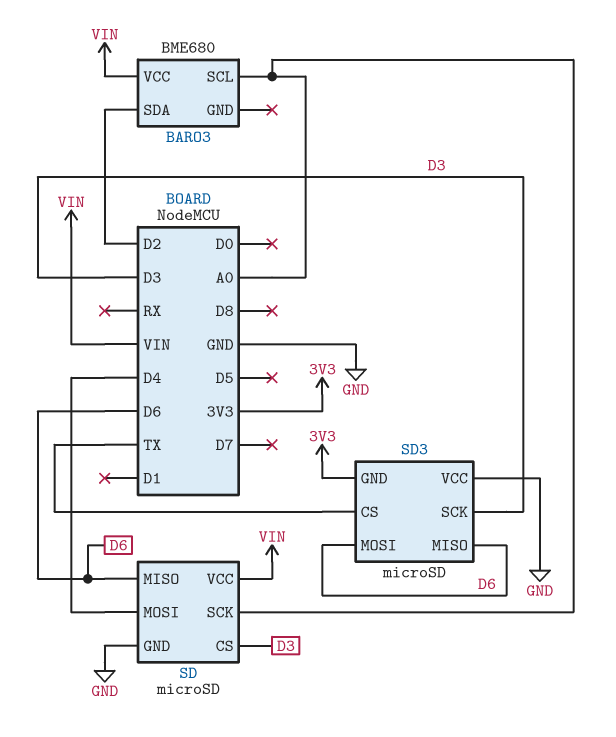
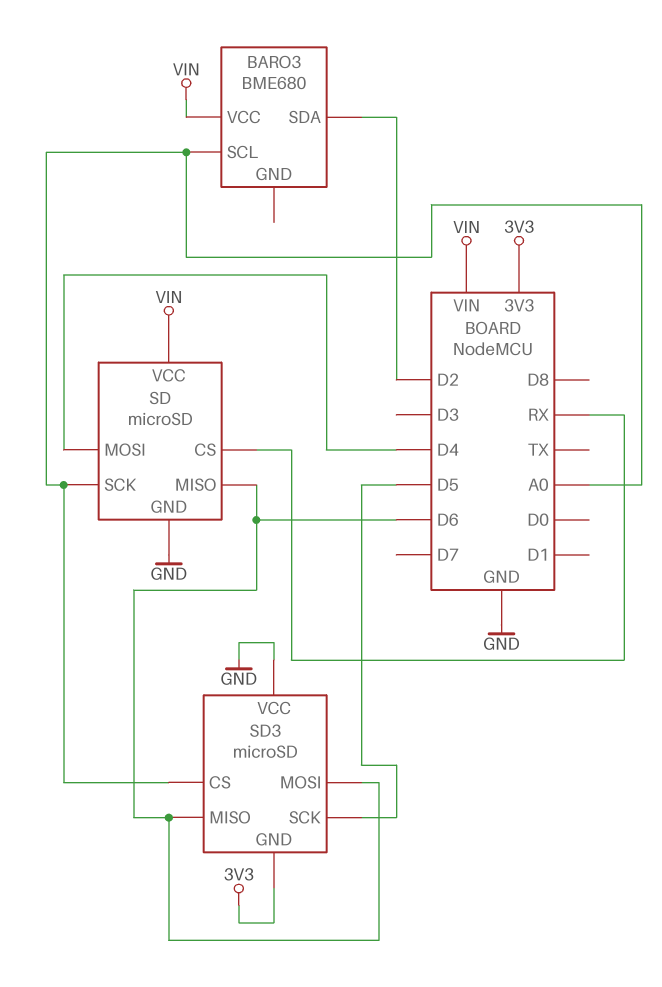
SD pin CS: D3 -> RX
SD3 pin CS: TX -> A0
SD3 pin SCK: D3 -> D5

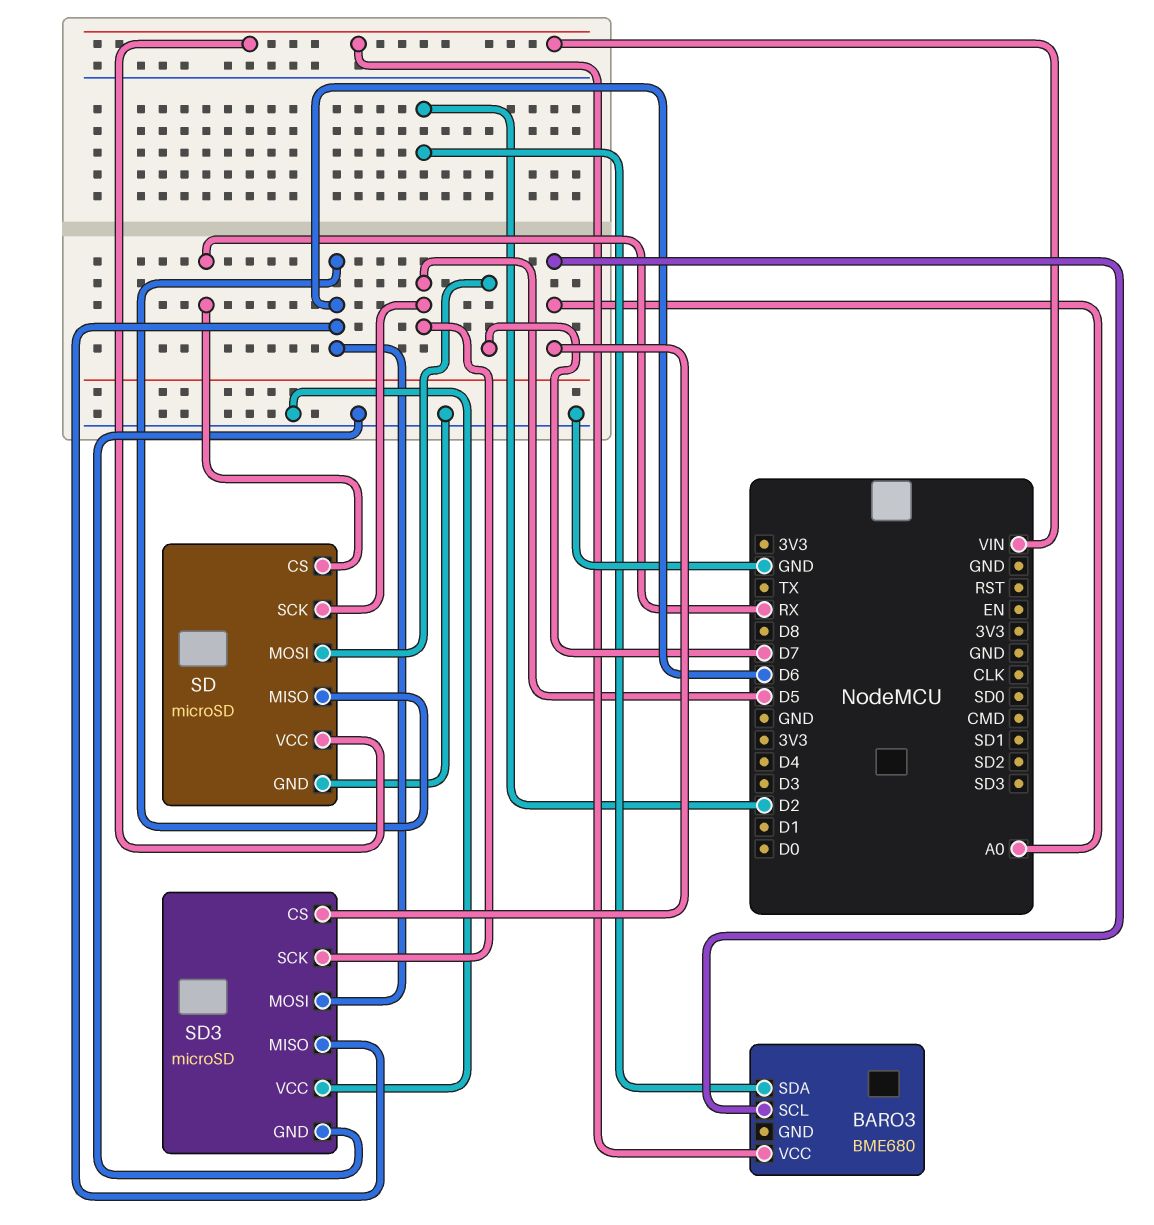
SD pin MOSI: D4 -> D7
SD pin SCK: A0 -> D5
SD3 pin GND: 3V3 -> GND

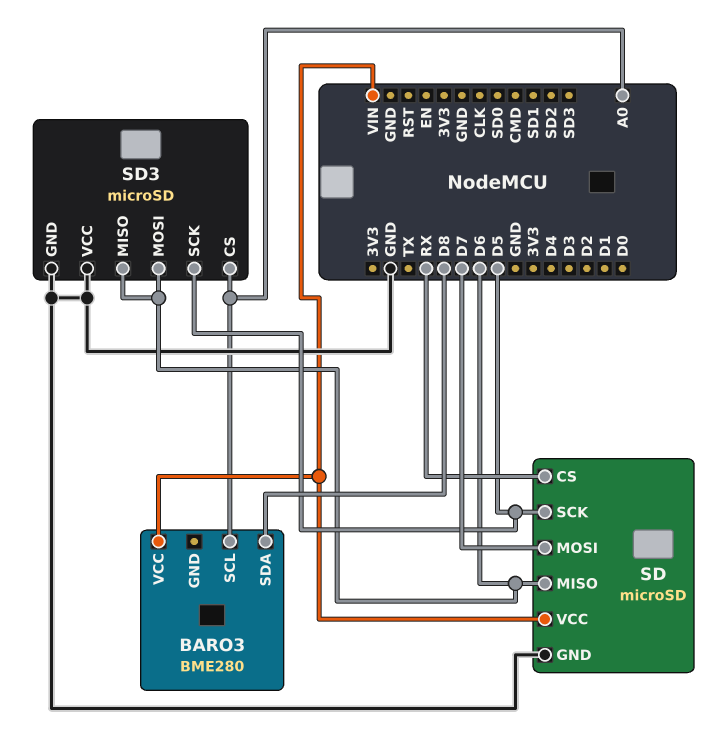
BARO3: BME680 -> BME280
BARO3 pin SDA: D2 -> D8

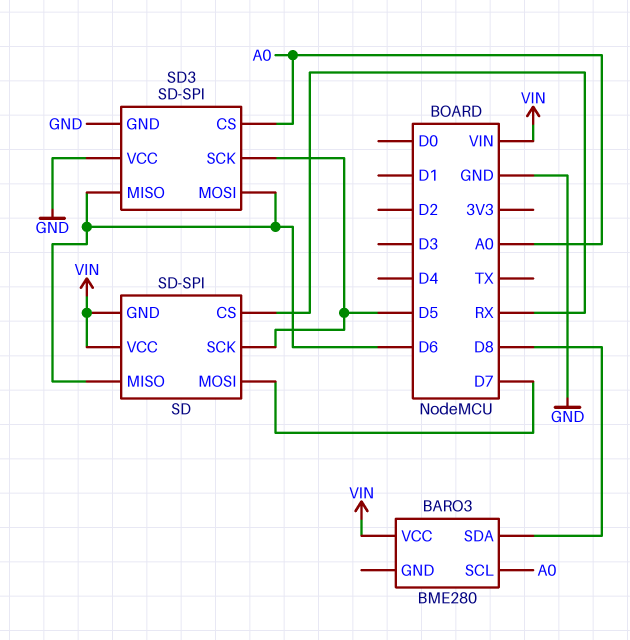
SD: microSD -> SD-SPI
SD pin GND: GND -> VIN
SD3: microSD -> SD-SPI

